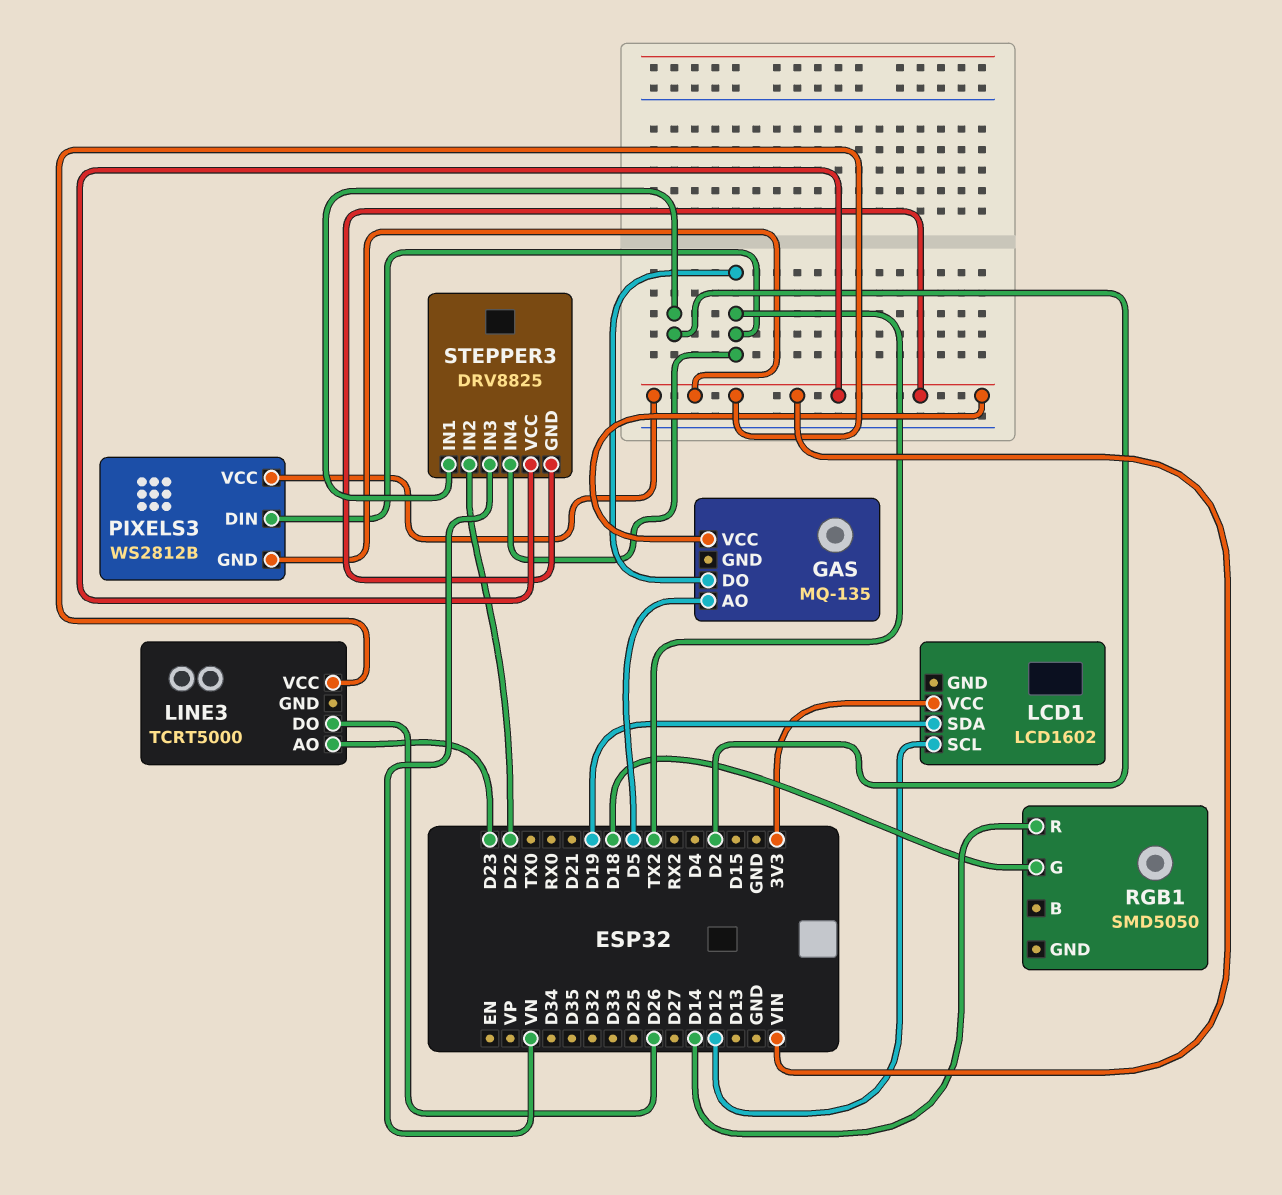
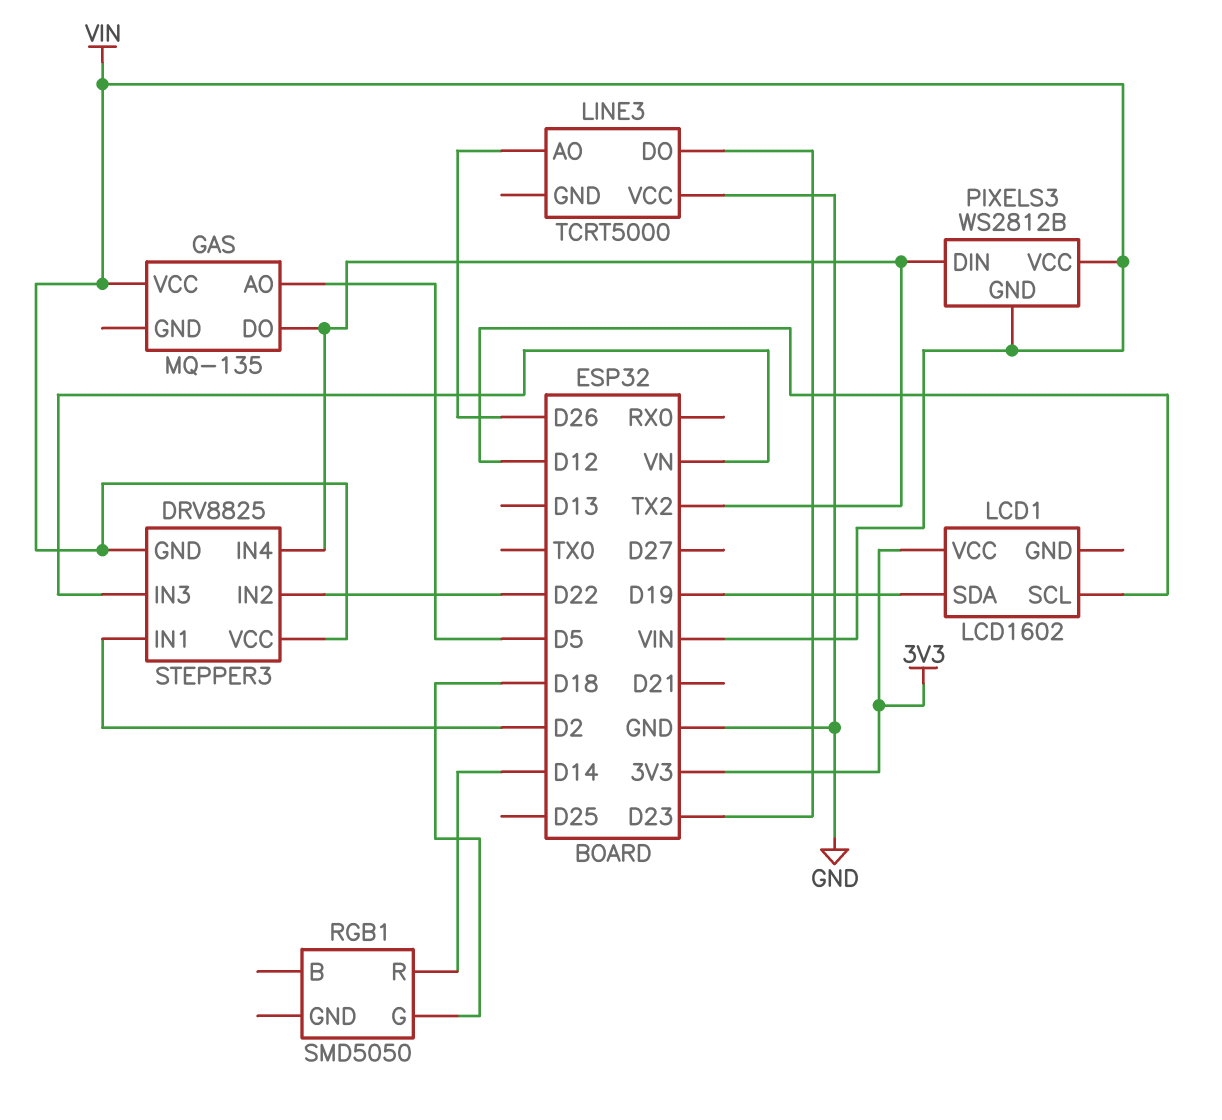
LINE3 pin AO: D23 -> D26
LINE3 pin DO: D26 -> D23
LINE3 pin VCC: VIN -> GND

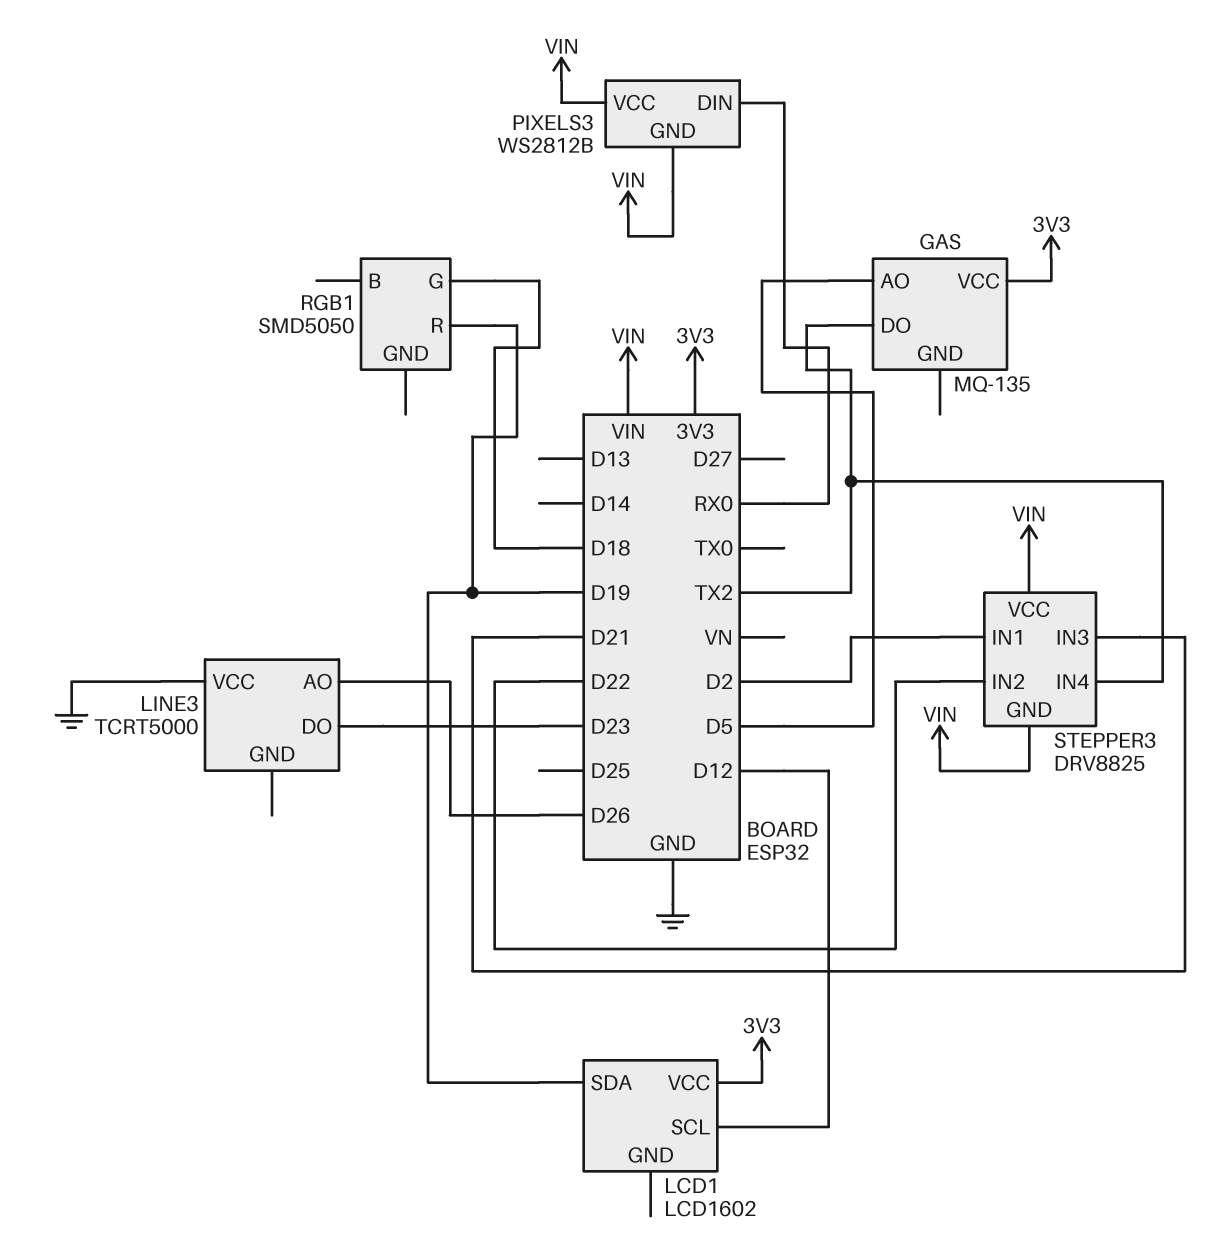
GAS pin VCC: VIN -> 3V3
PIXELS3 pin DIN: TX2 -> RX0
RGB1 pin R: D14 -> D19
STEPPER3 pin IN3: VN -> D21

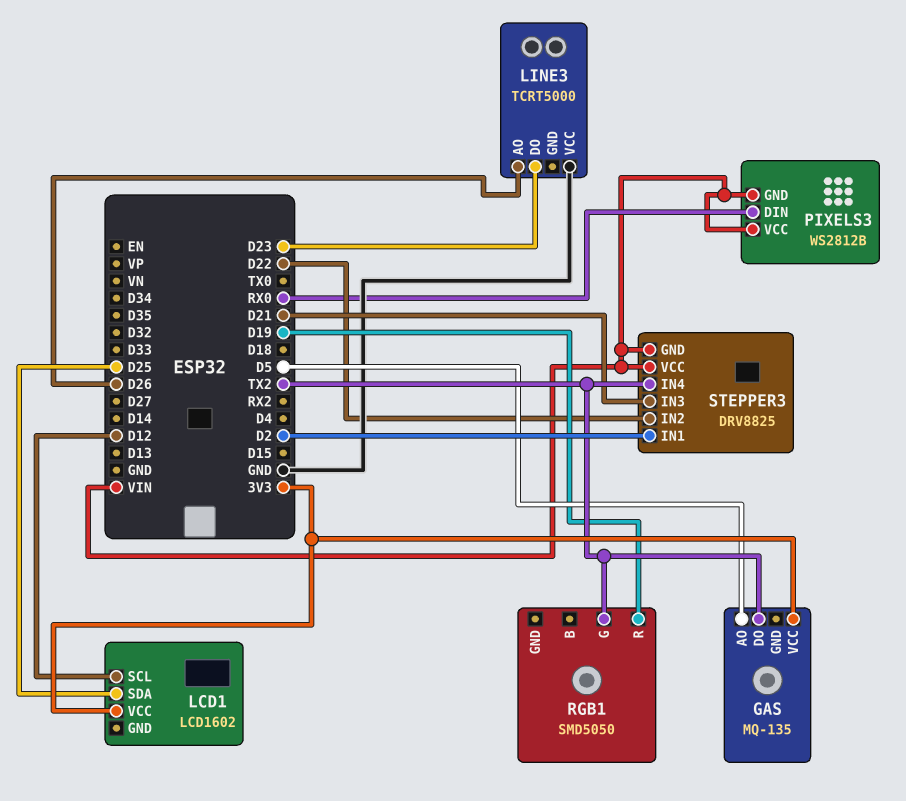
LCD1 pin SDA: D19 -> D25
RGB1 pin G: D18 -> TX2

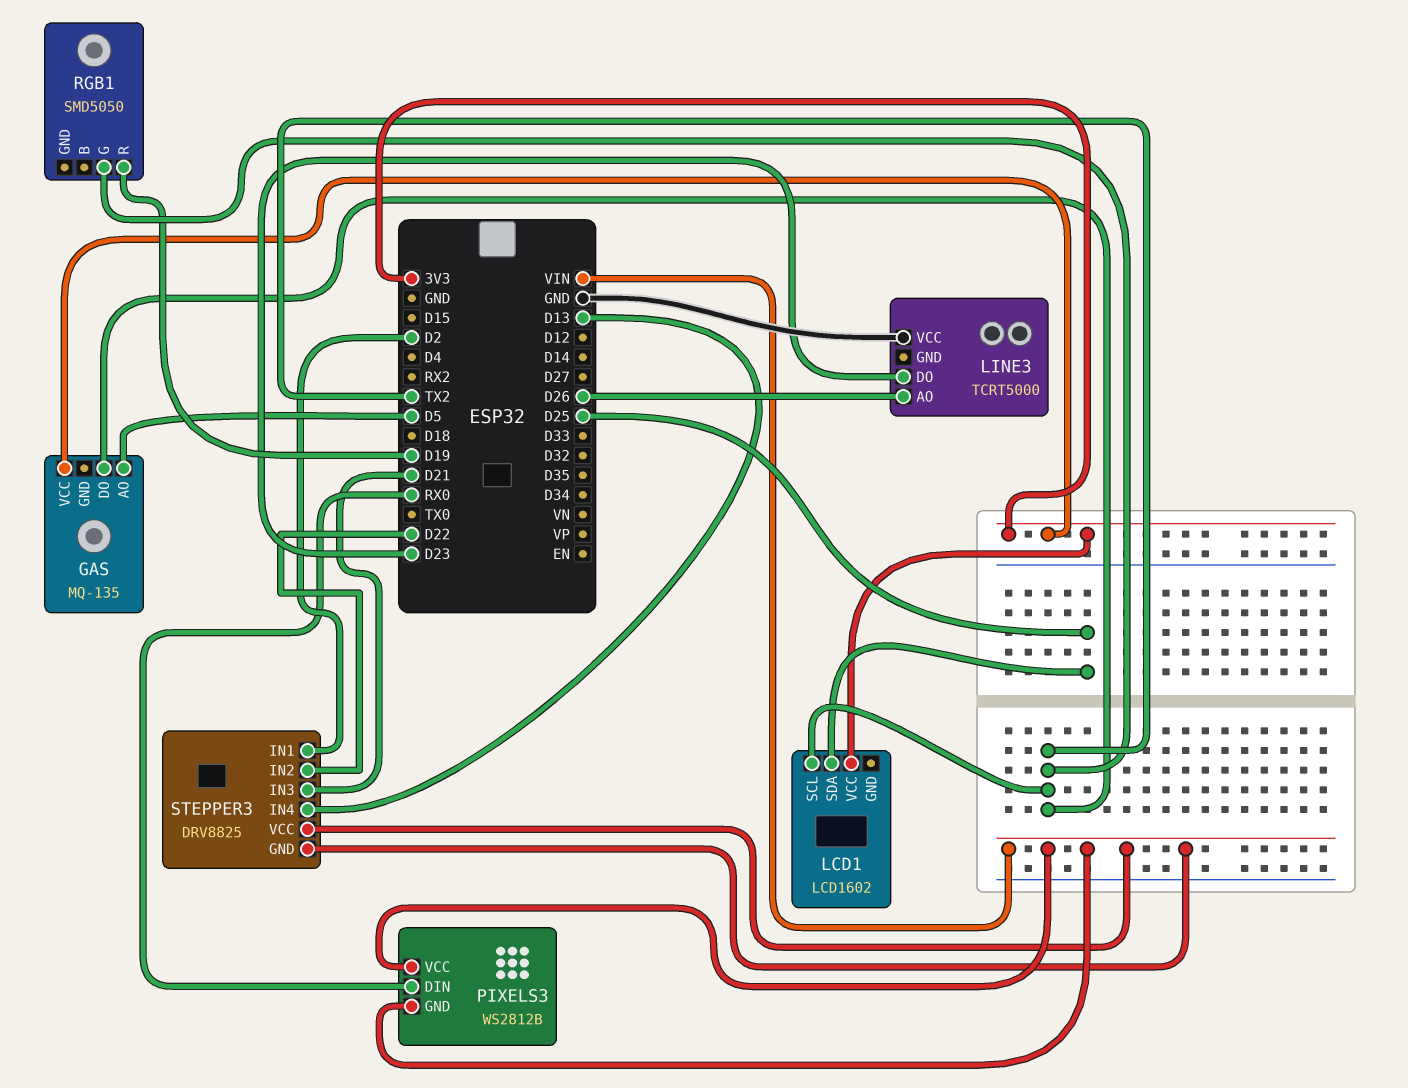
LCD1 pin SCL: D12 -> TX2
STEPPER3 pin IN4: TX2 -> D13

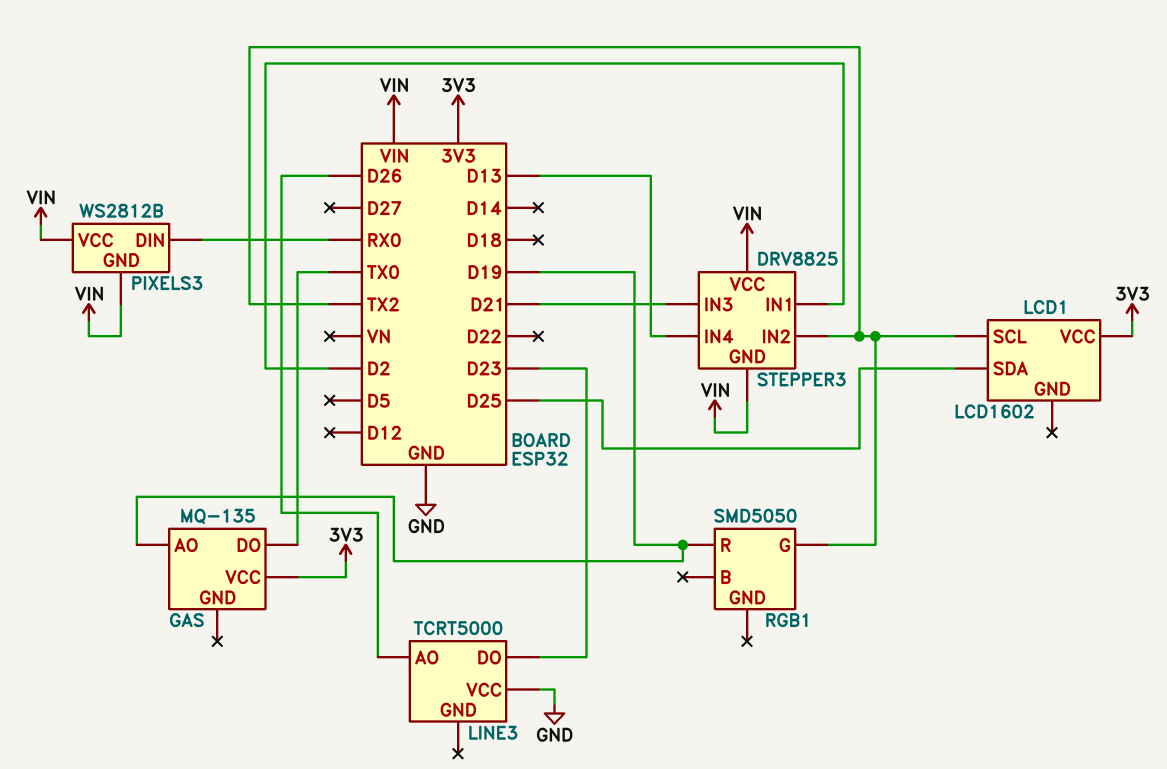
GAS pin AO: D5 -> D19
GAS pin DO: TX2 -> TX0
STEPPER3 pin IN2: D22 -> TX2

